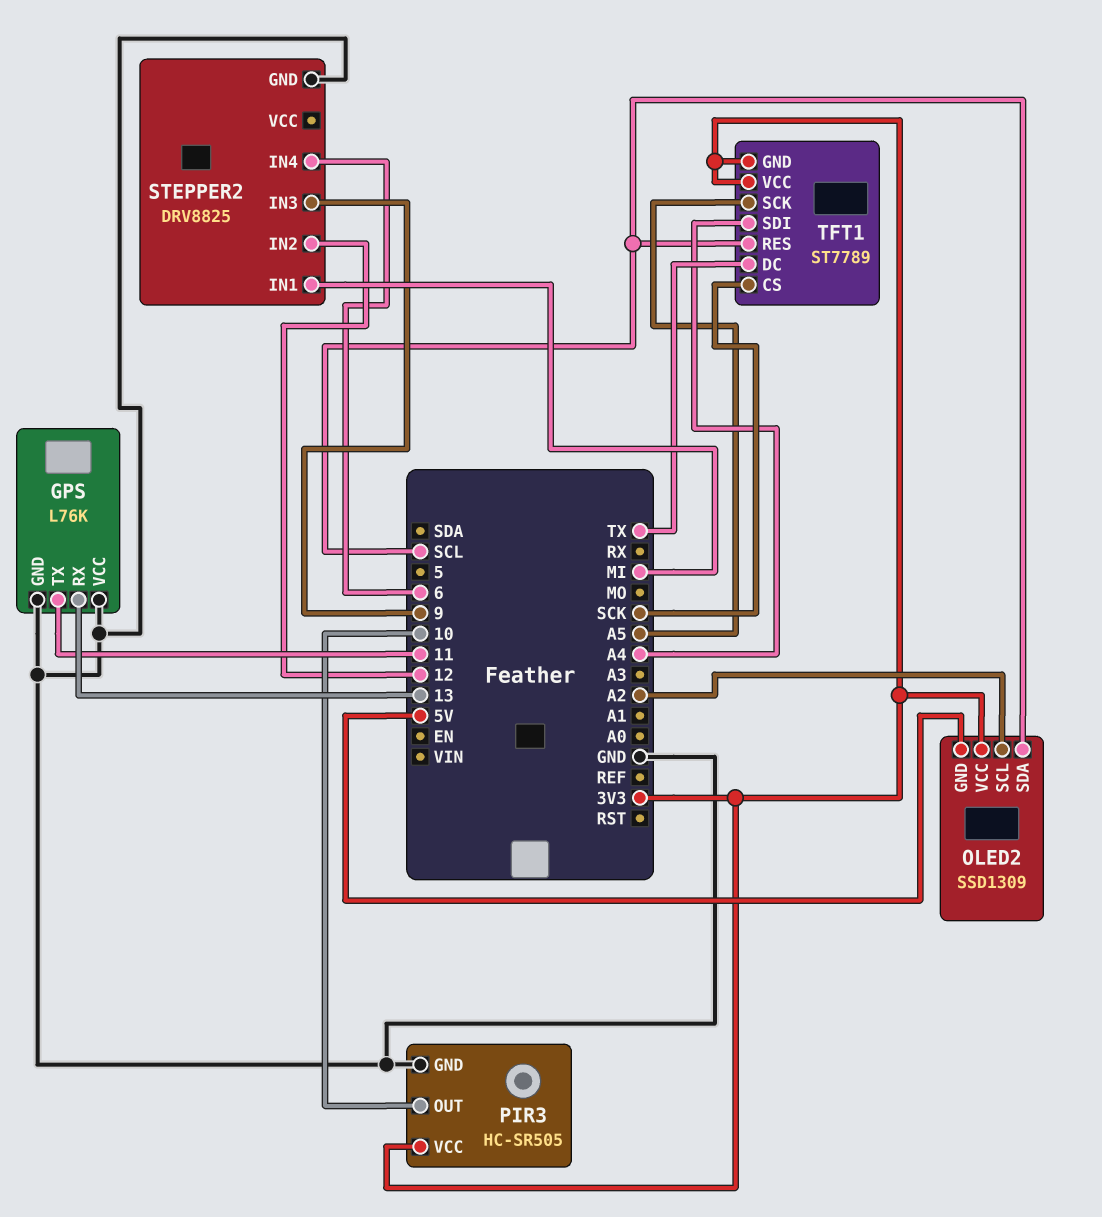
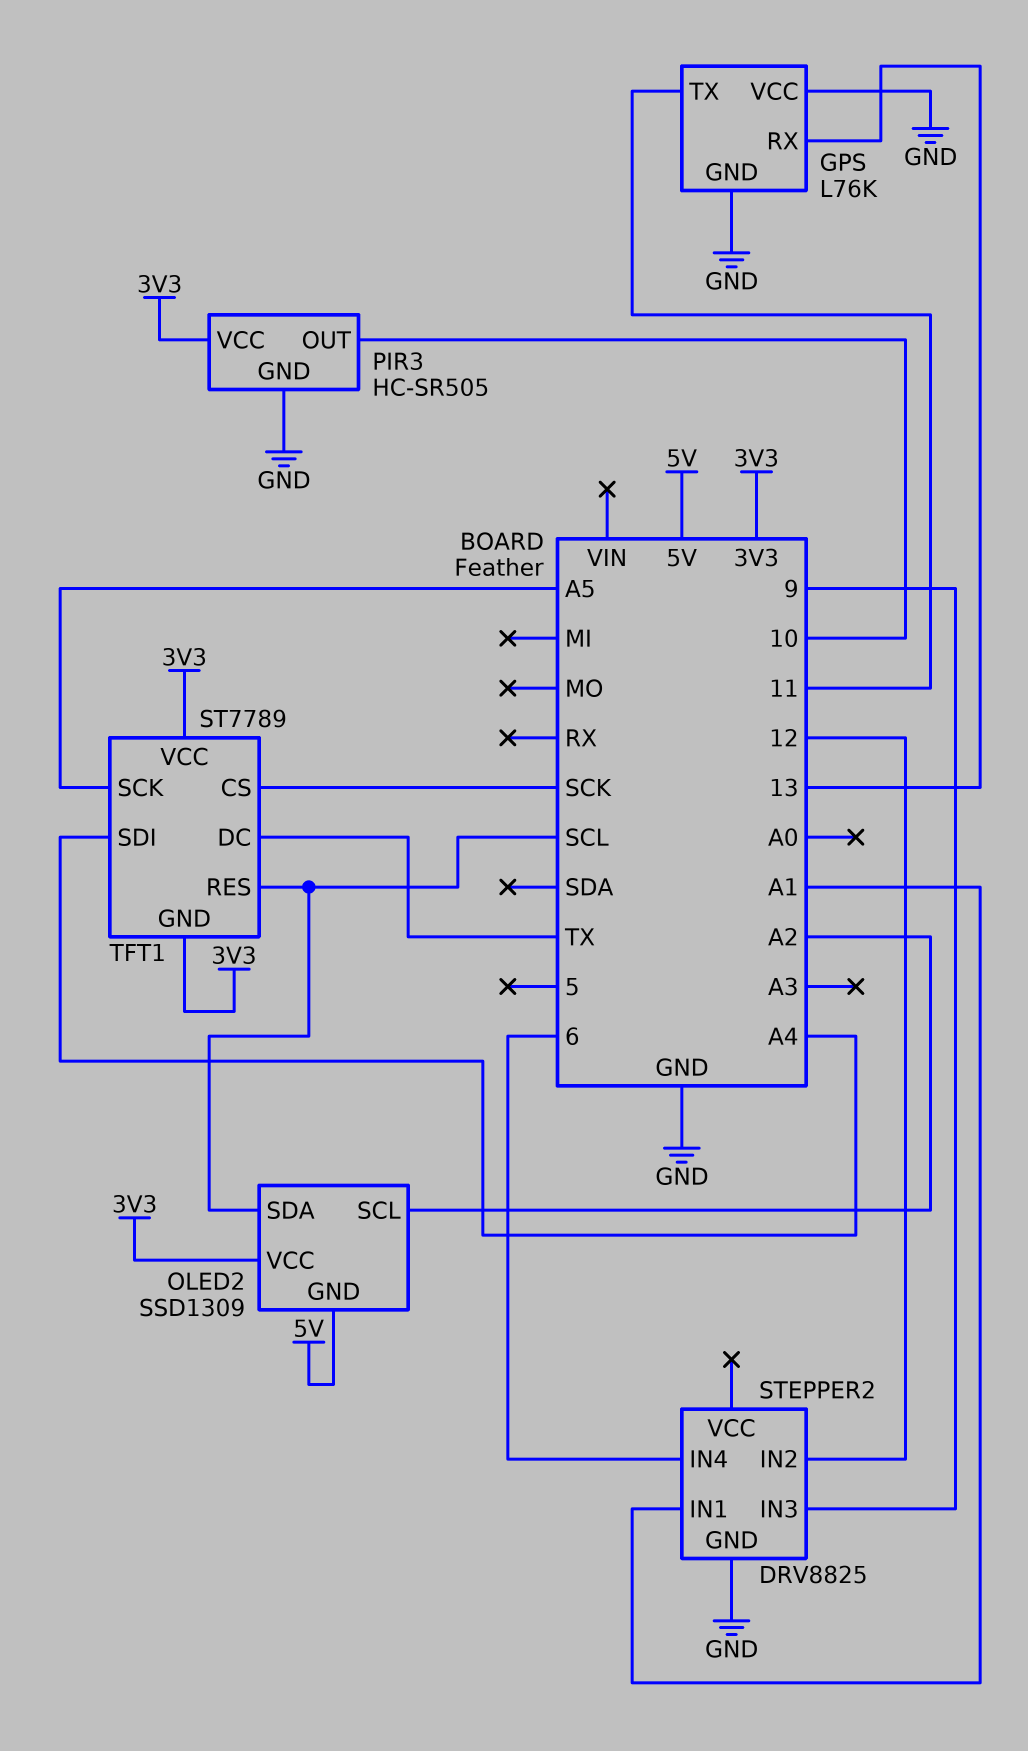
STEPPER2 pin IN1: MI -> A1

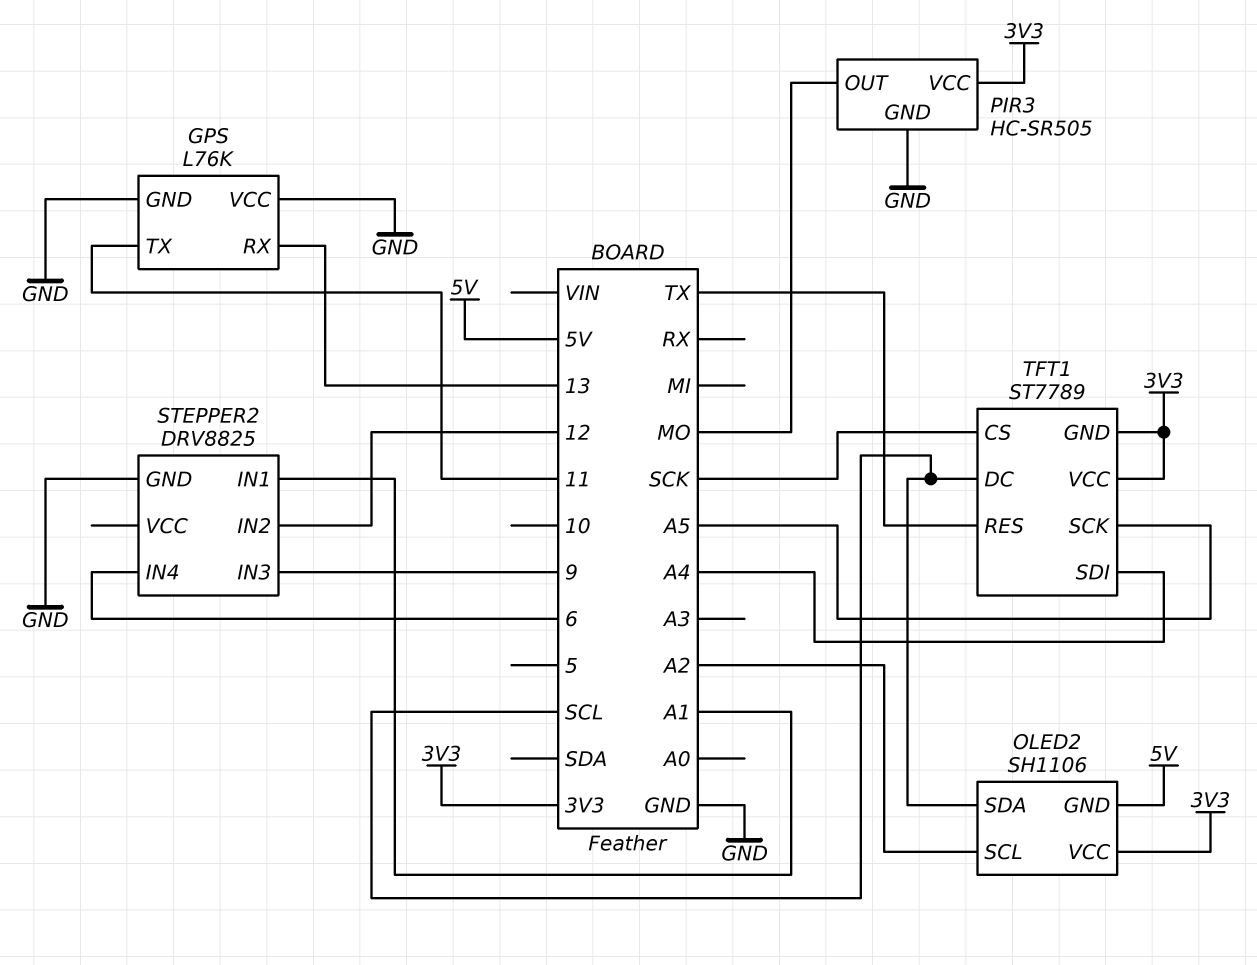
OLED2: SSD1309 -> SH1106
PIR3 pin OUT: 10 -> MO
TFT1 pin DC: TX -> SCL
TFT1 pin RES: SCL -> TX

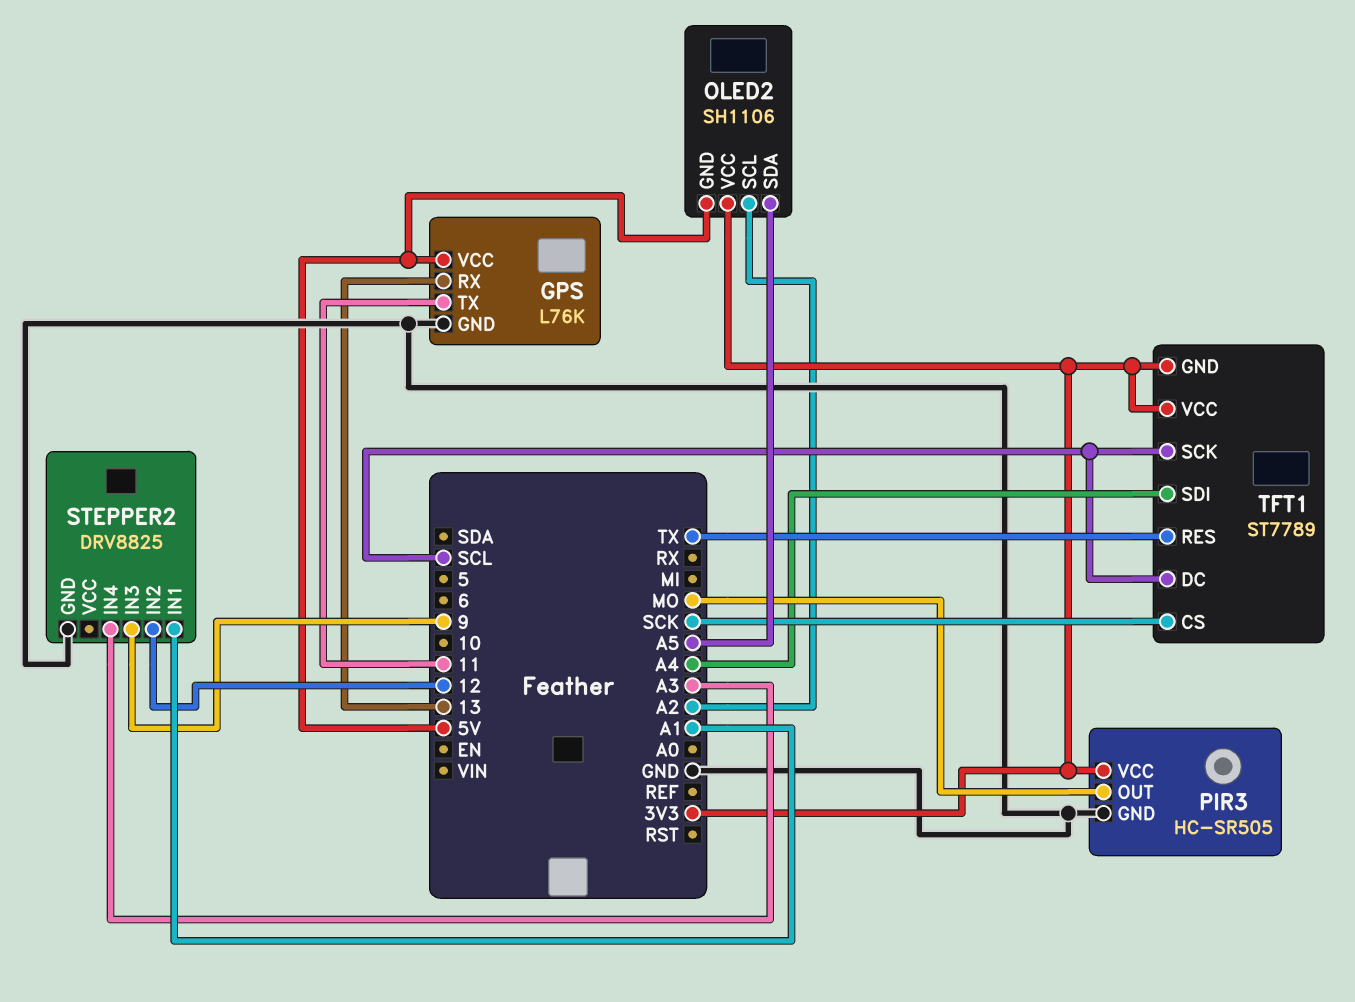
GPS pin VCC: GND -> 5V
OLED2 pin SDA: SCL -> A5
STEPPER2 pin IN4: 6 -> A3
TFT1 pin SCK: A5 -> SCL

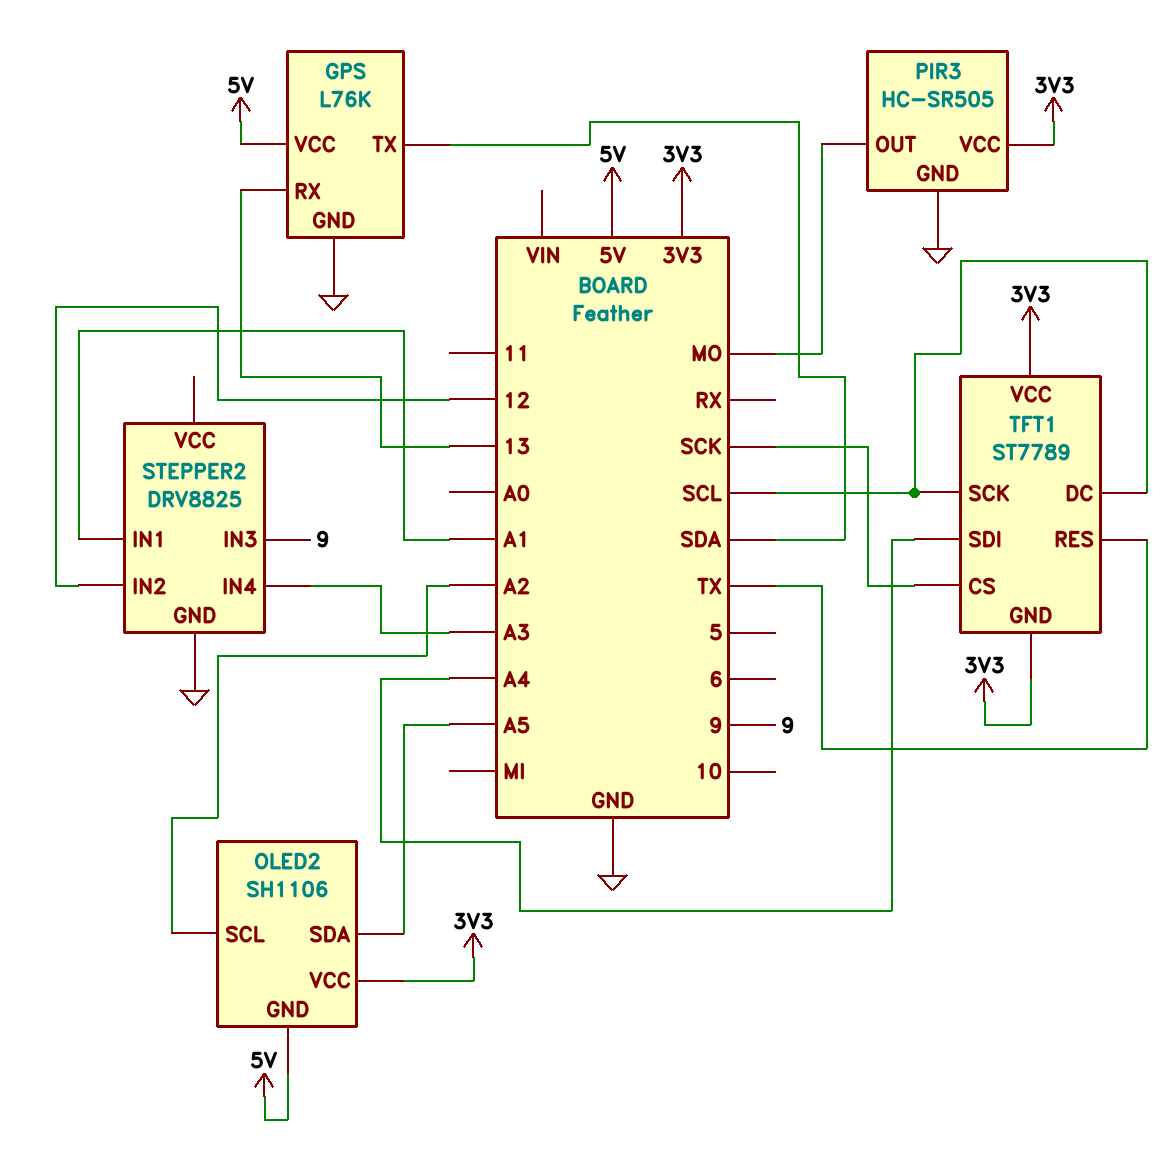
GPS pin TX: 11 -> SDA

